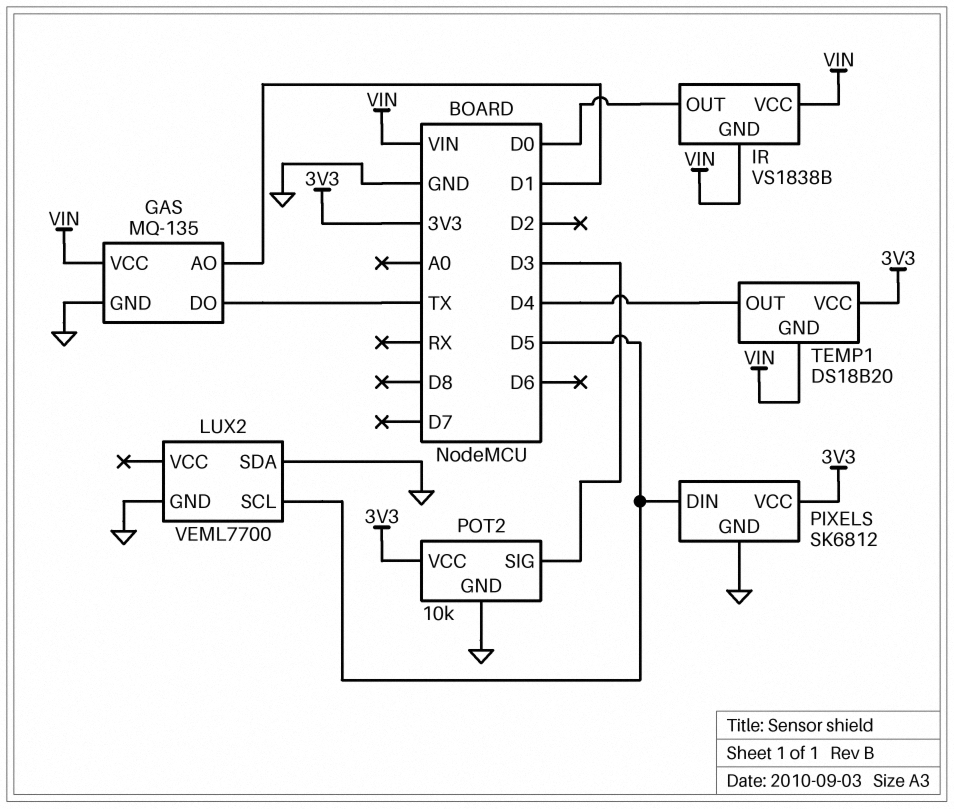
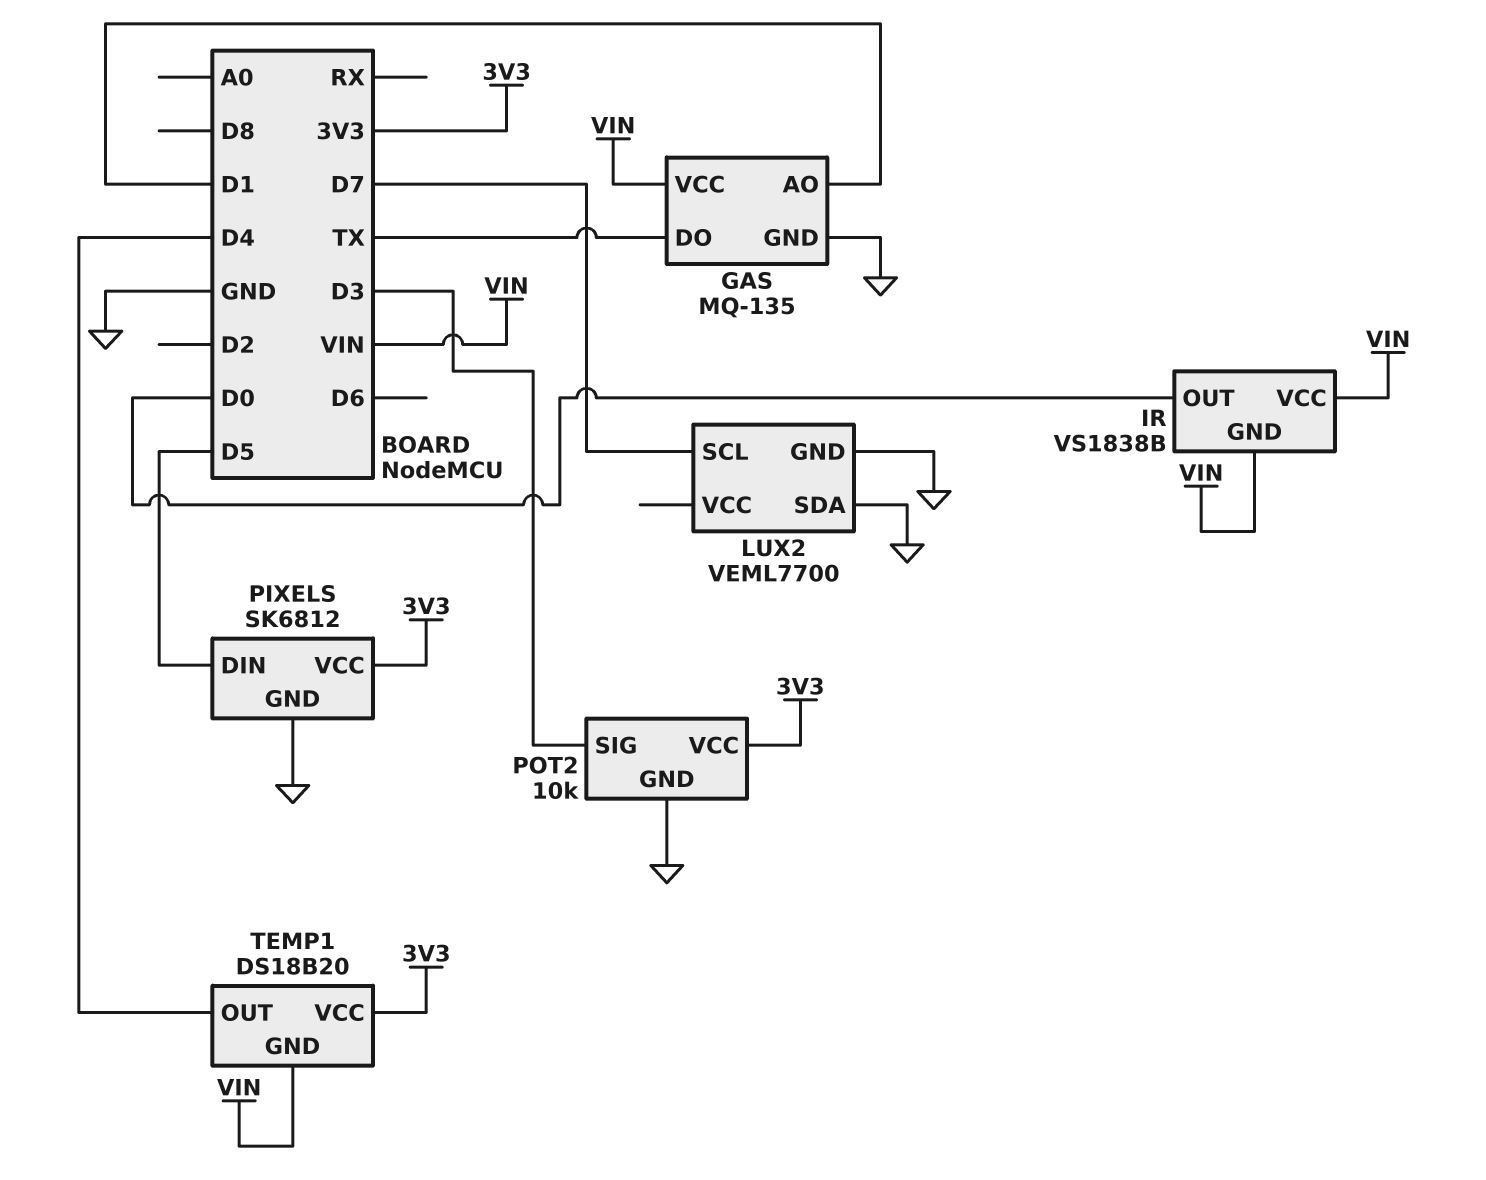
LUX2 pin SCL: D5 -> D7

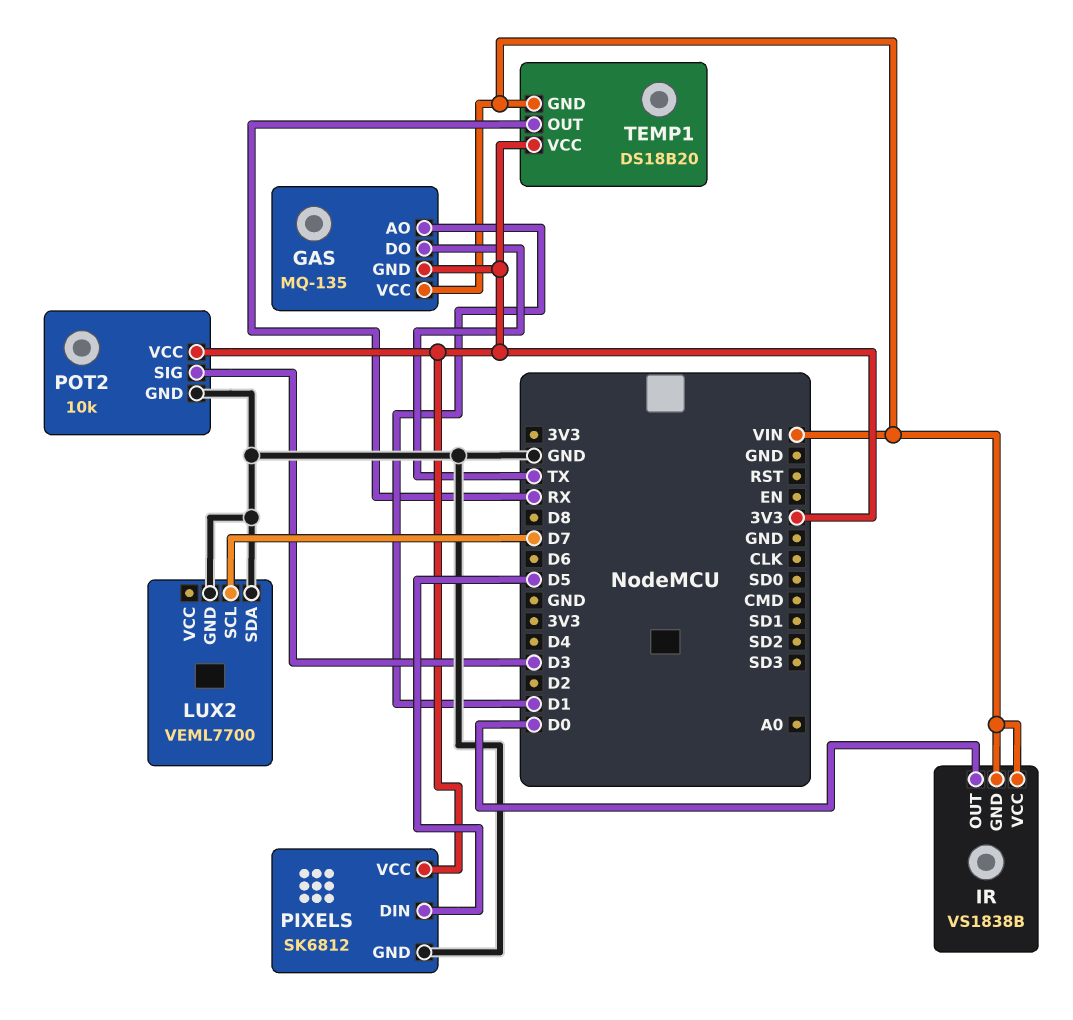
GAS pin GND: GND -> 3V3
TEMP1 pin OUT: D4 -> RX

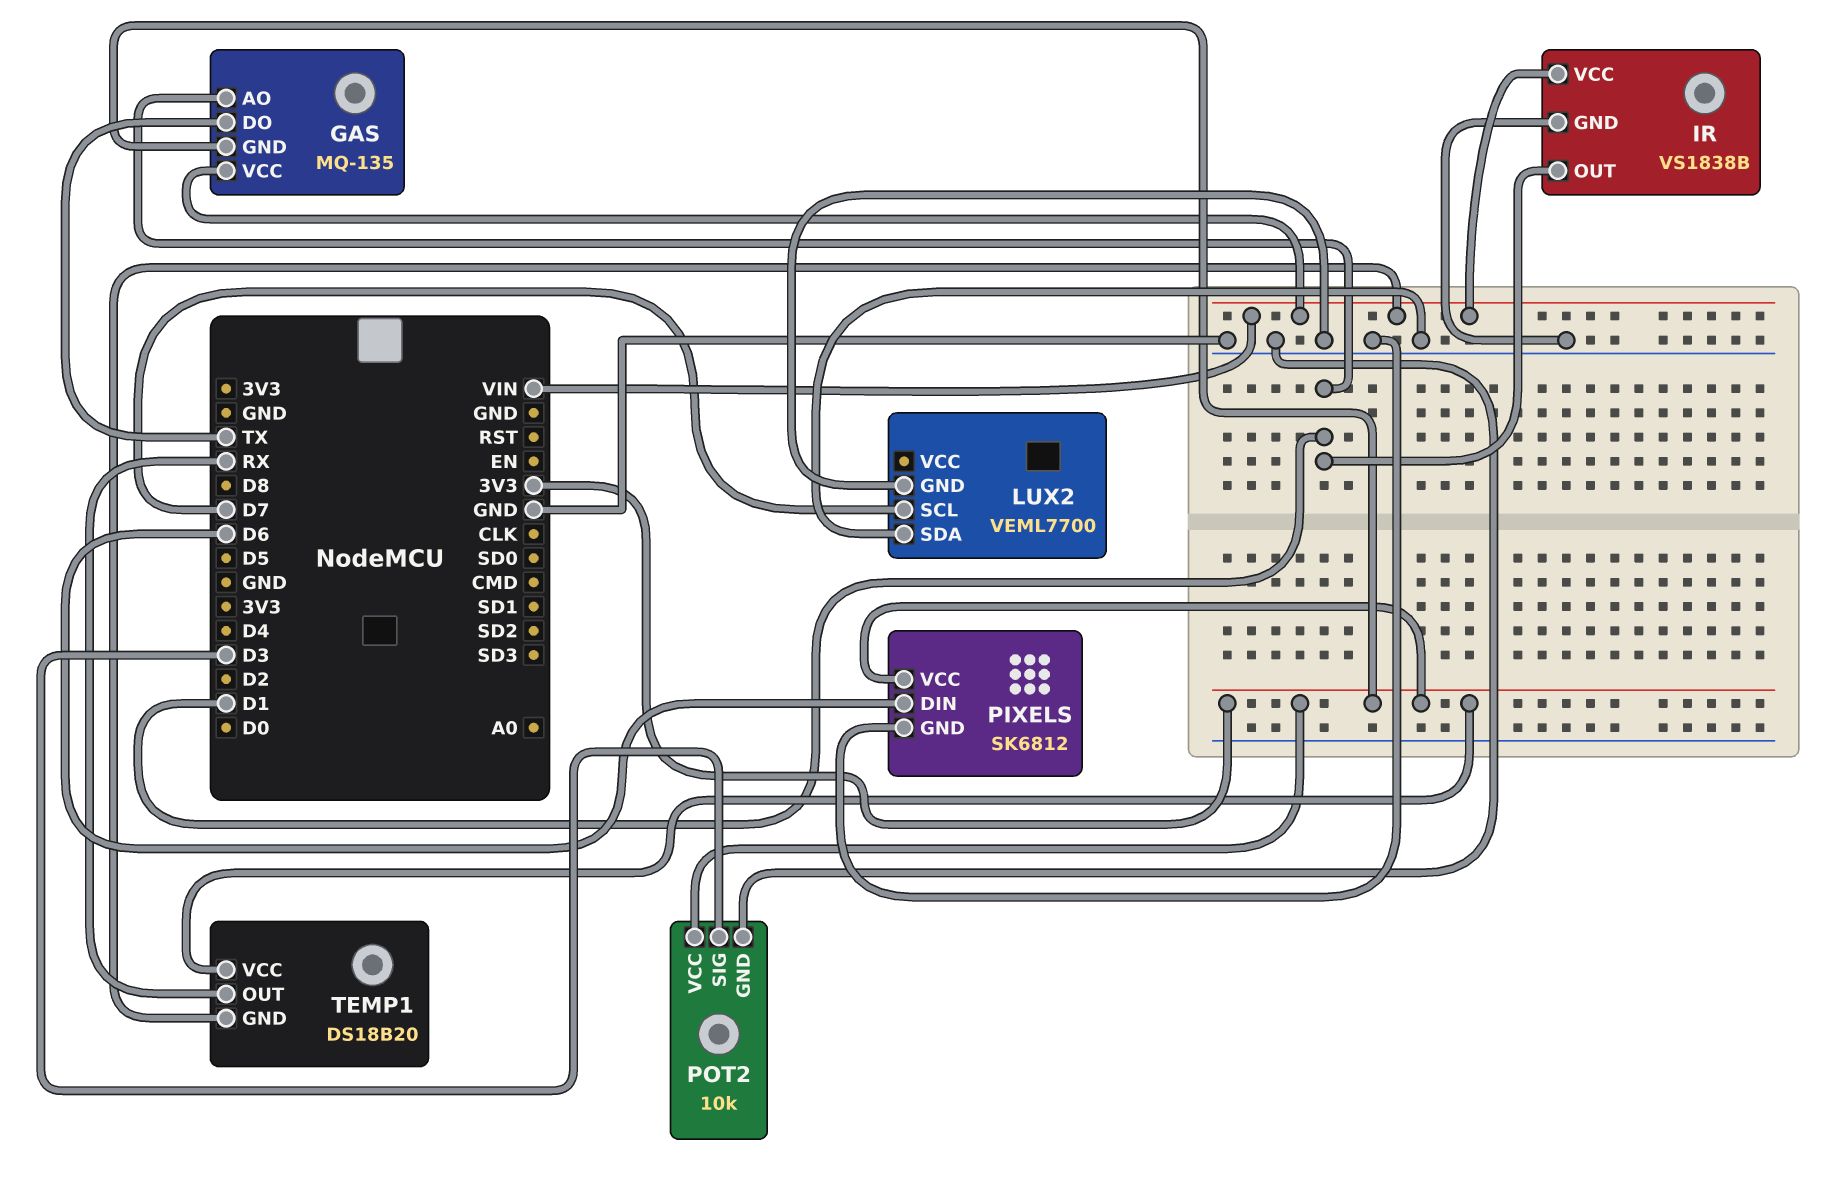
IR pin GND: VIN -> GND
IR pin OUT: D0 -> D1
PIXELS pin DIN: D5 -> D6

